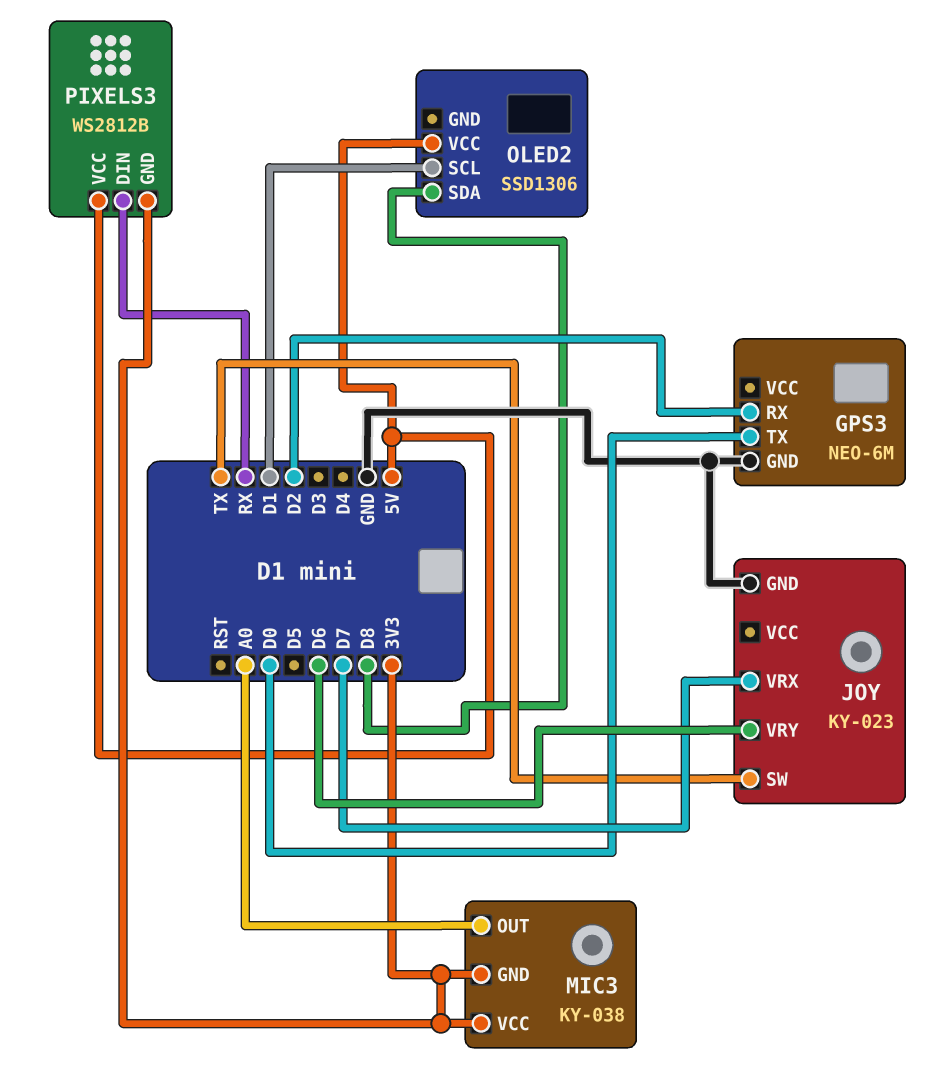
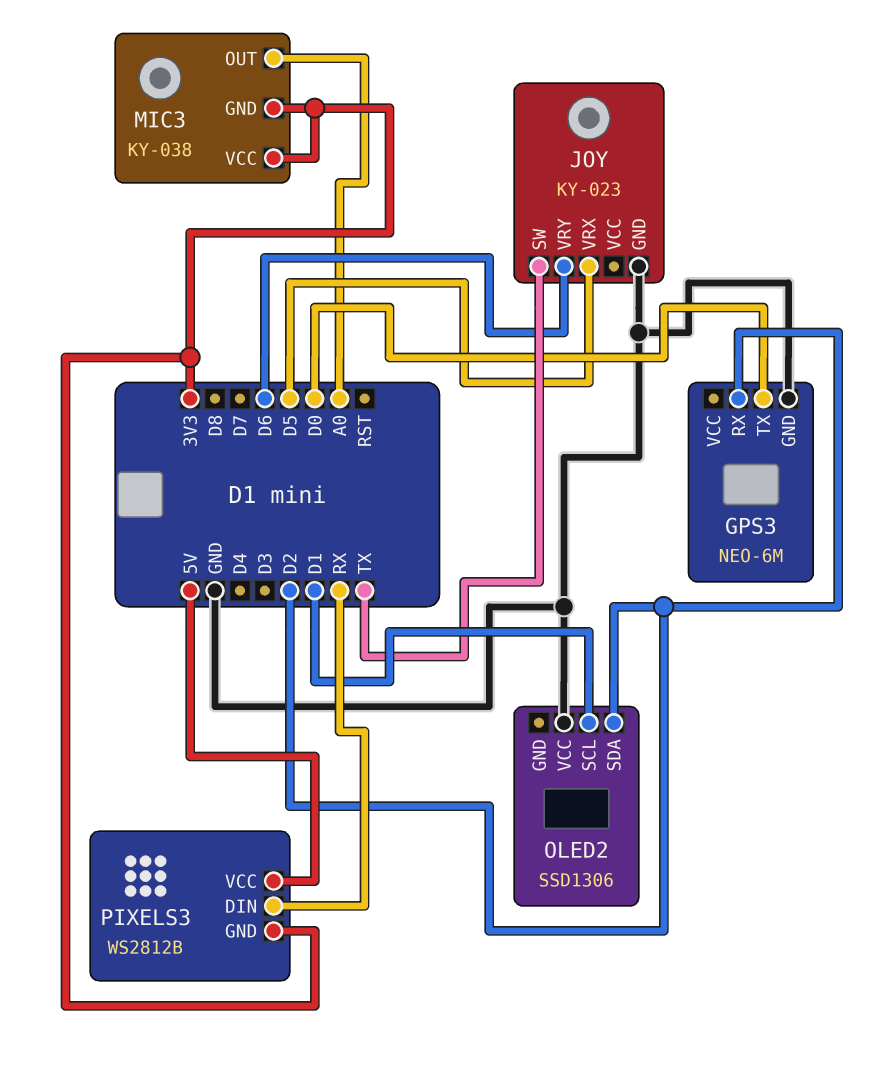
JOY pin VRX: D7 -> D5
OLED2 pin SDA: D8 -> D2
OLED2 pin VCC: 5V -> GND

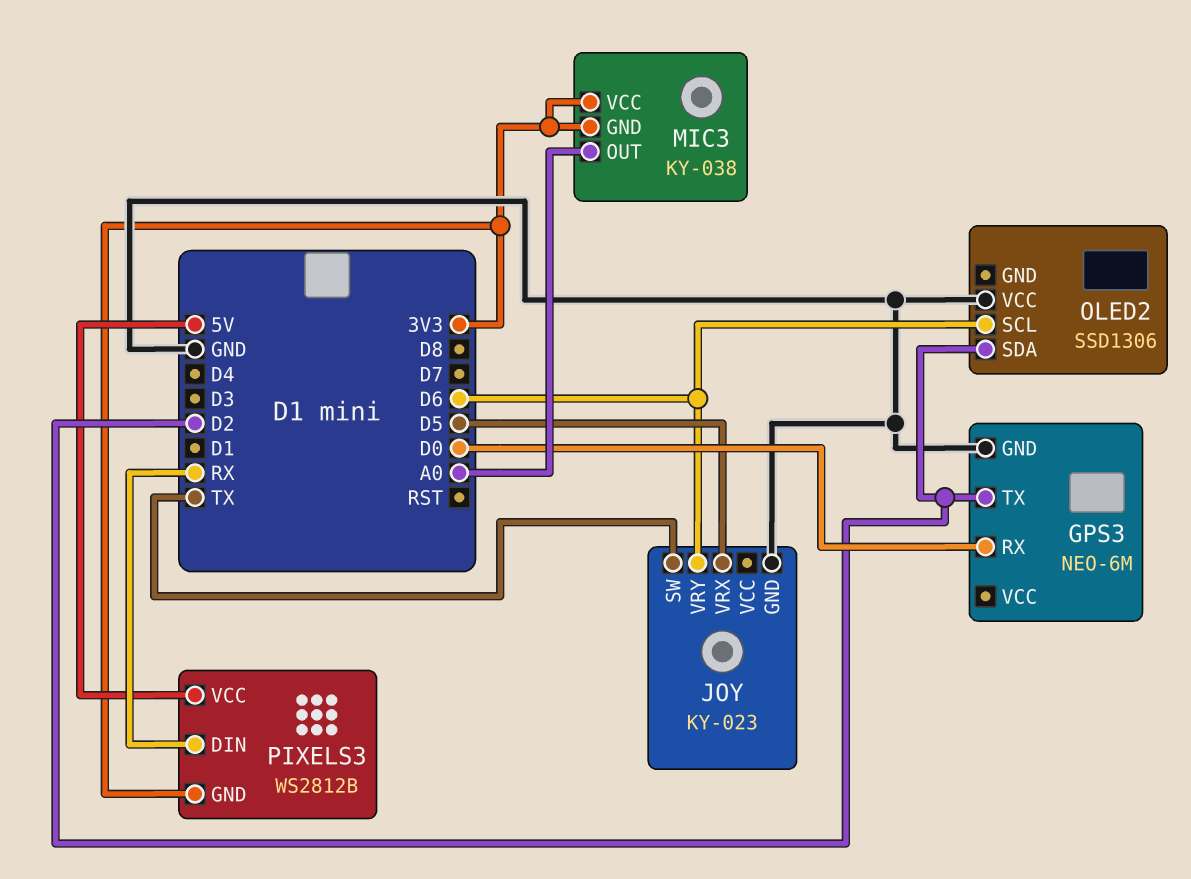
GPS3 pin RX: D2 -> D0
GPS3 pin TX: D0 -> D2
OLED2 pin SCL: D1 -> D6

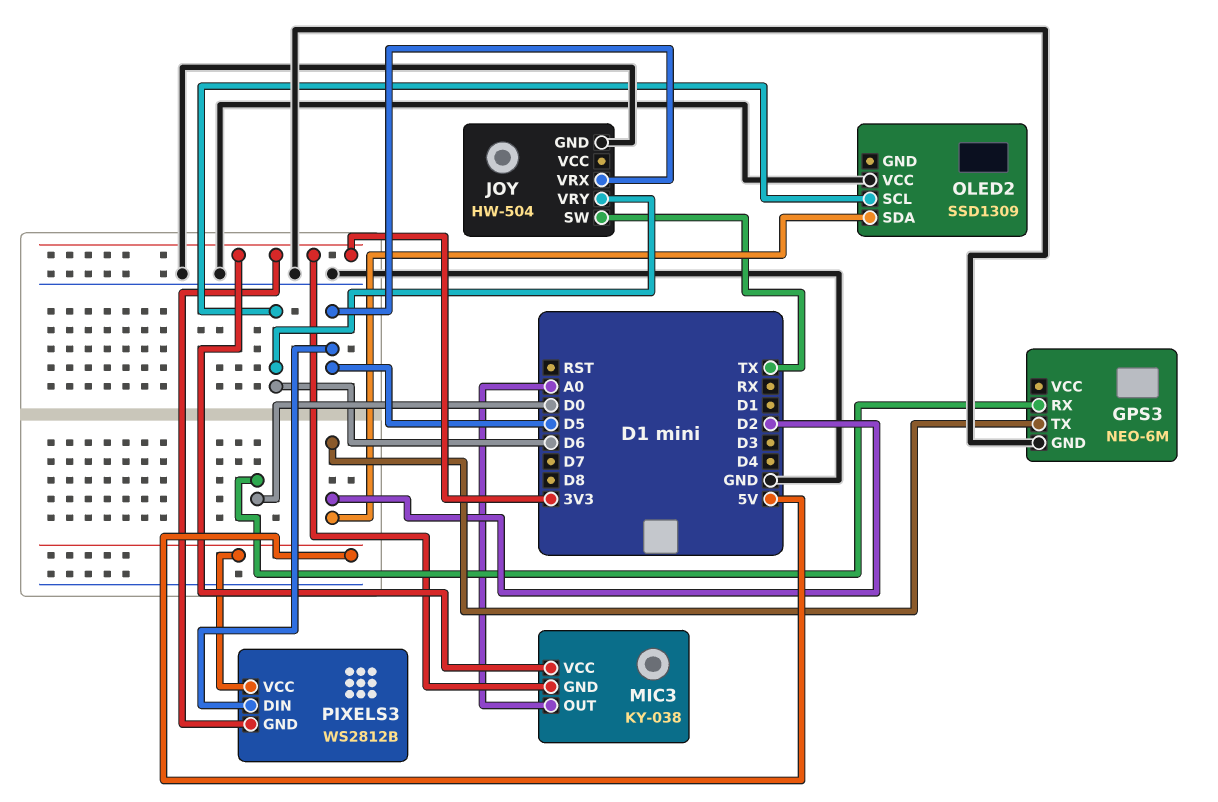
JOY: KY-023 -> HW-504
OLED2: SSD1306 -> SSD1309
PIXELS3 pin DIN: RX -> D5

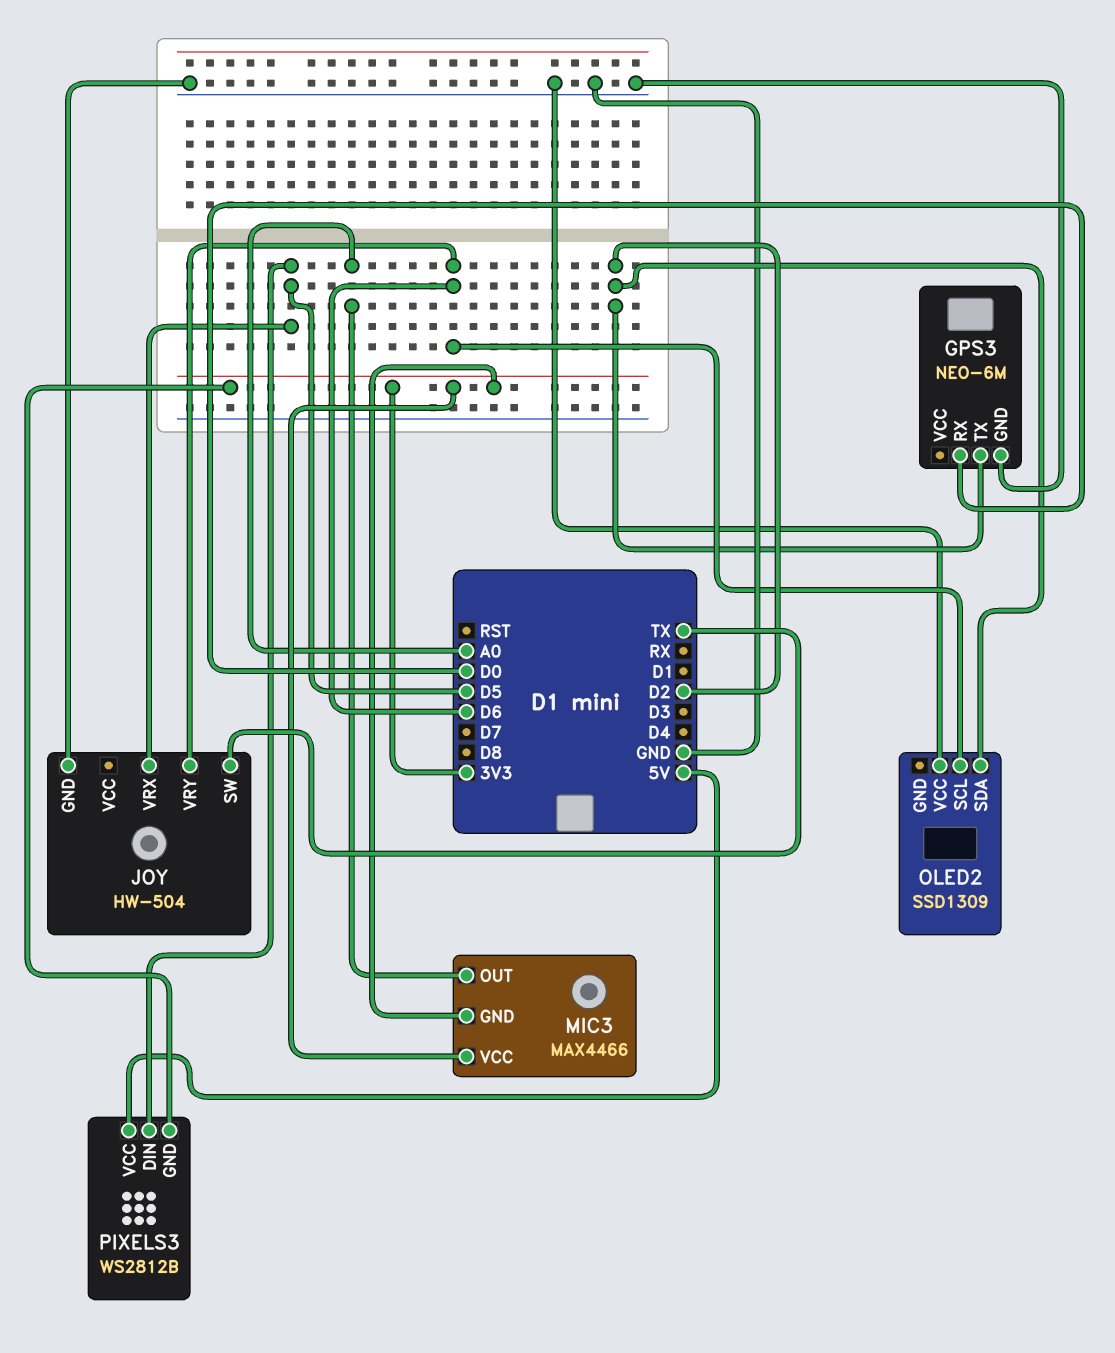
MIC3: KY-038 -> MAX4466

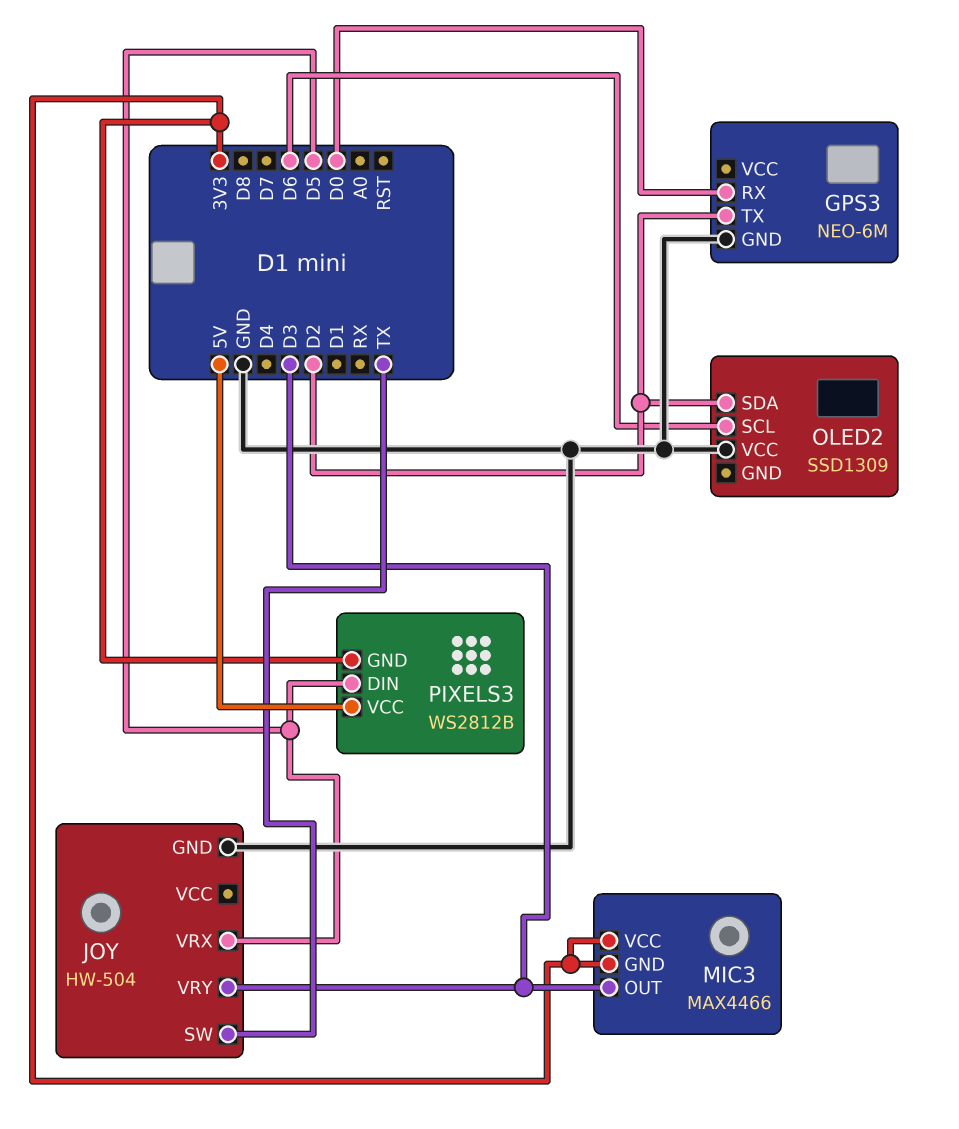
JOY pin VRY: D6 -> D3
MIC3 pin OUT: A0 -> D3

